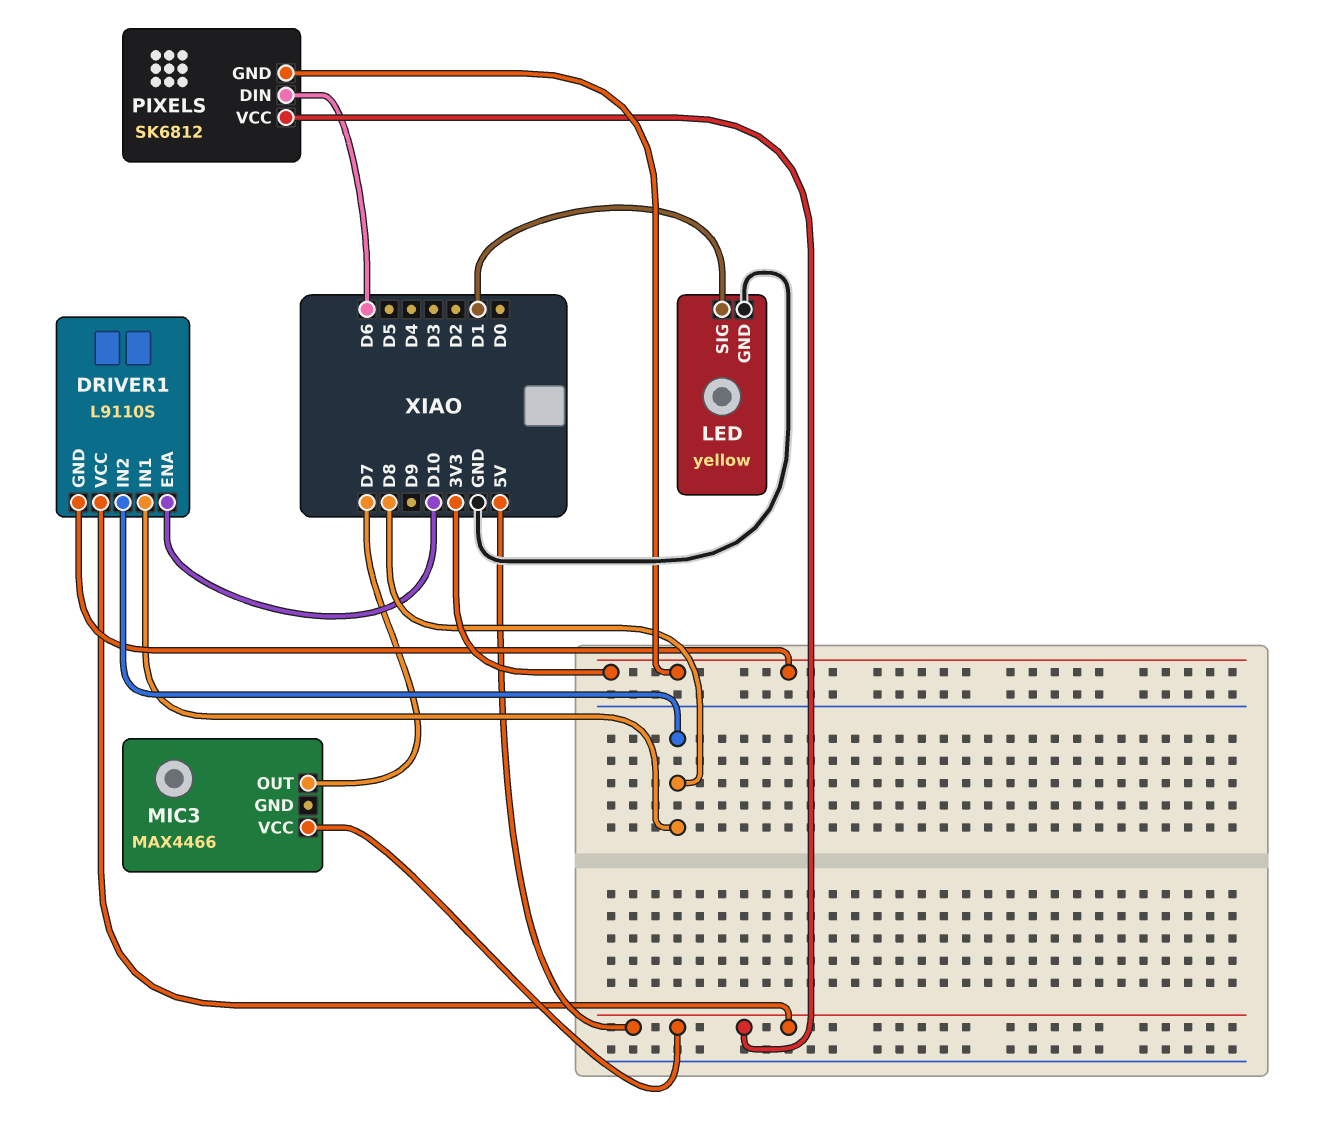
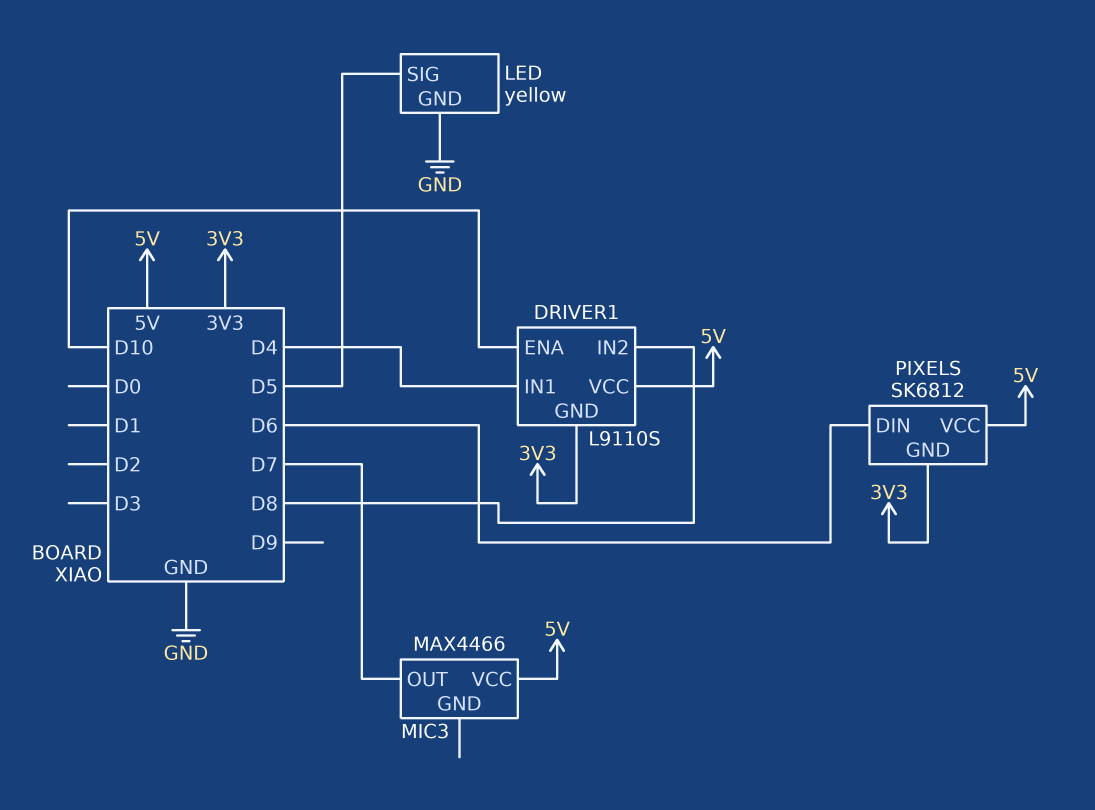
DRIVER1 pin IN1: D8 -> D4
LED pin SIG: D1 -> D5

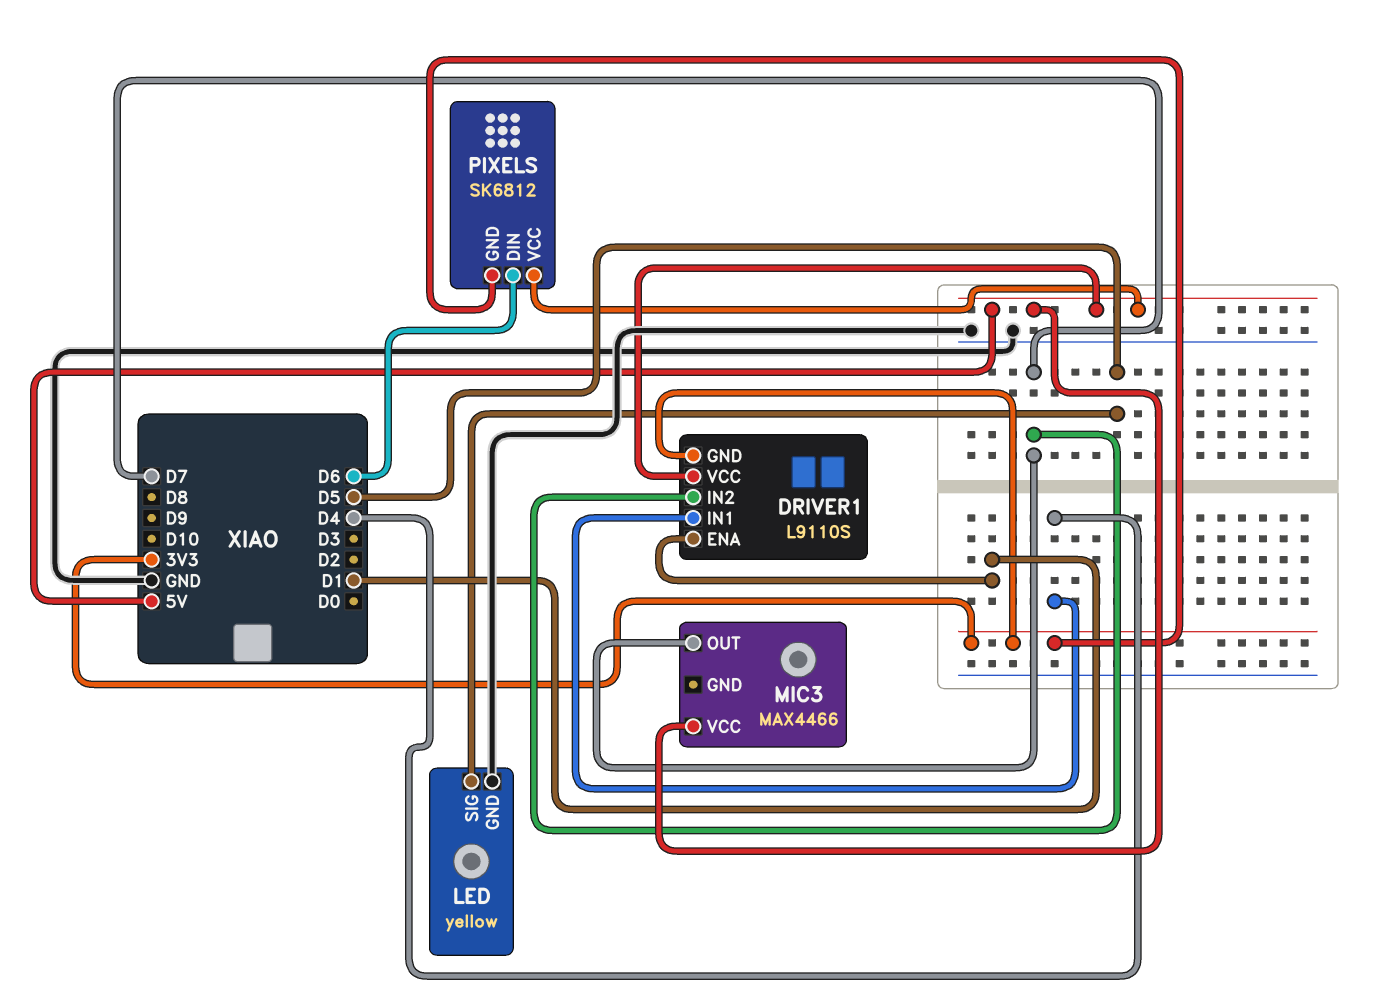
DRIVER1 pin ENA: D10 -> D1
DRIVER1 pin IN2: D8 -> D7

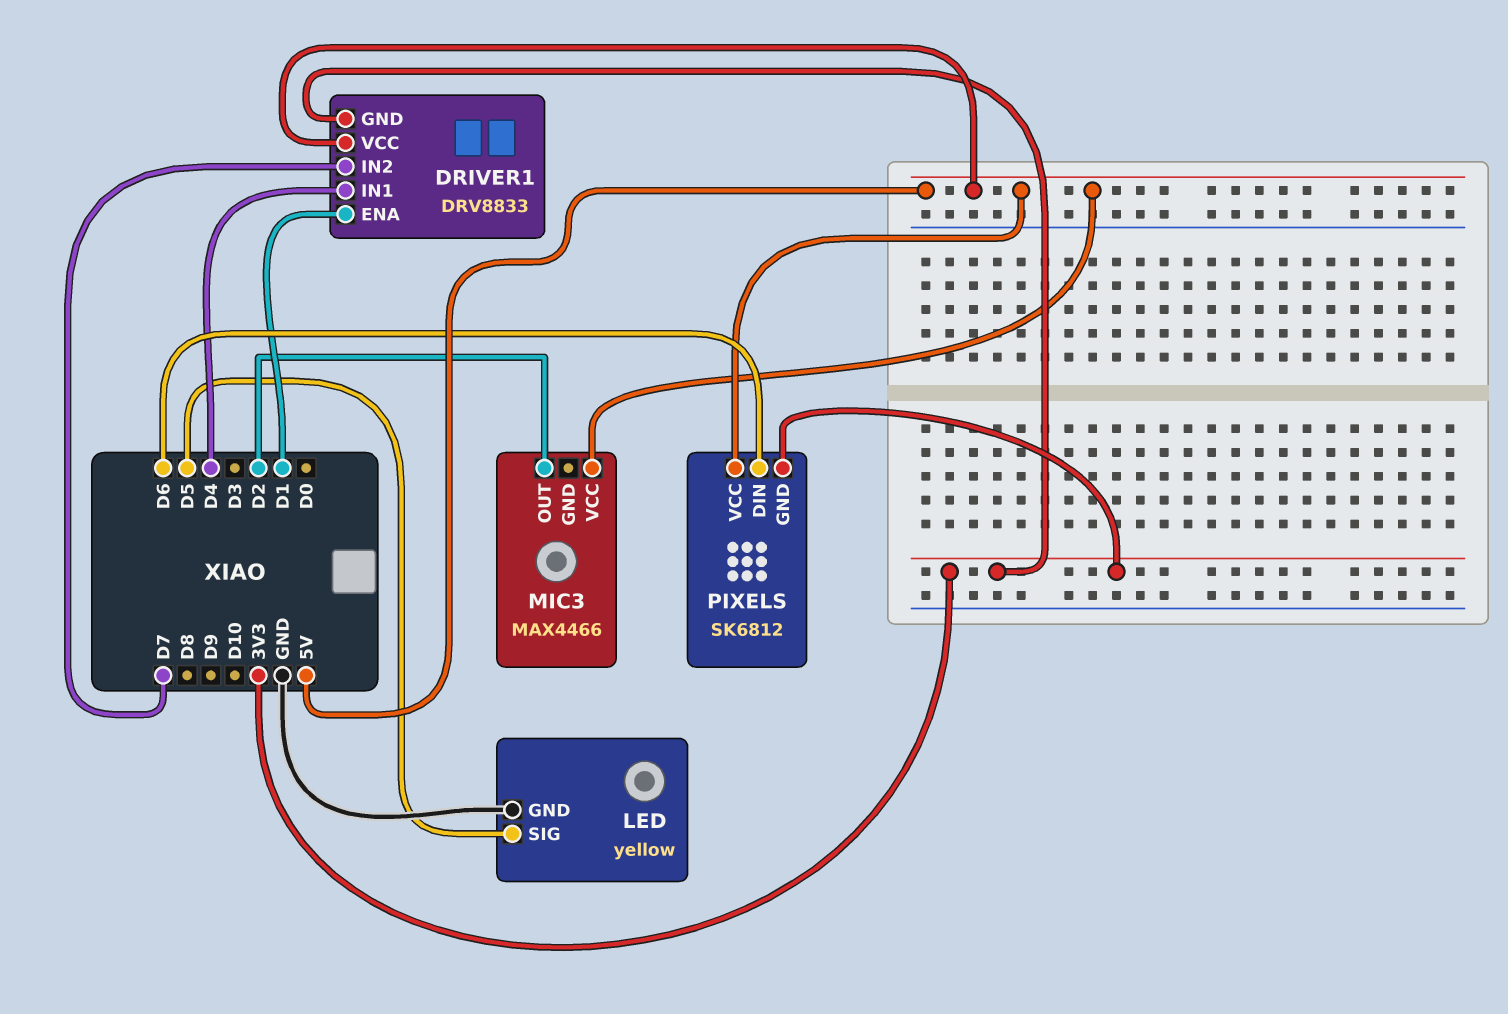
DRIVER1: L9110S -> DRV8833
MIC3 pin OUT: D7 -> D2

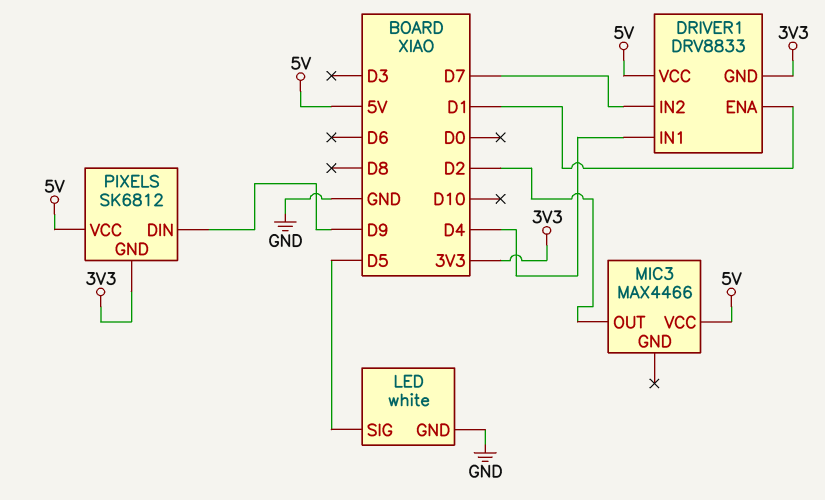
LED: yellow -> white
PIXELS pin DIN: D6 -> D9

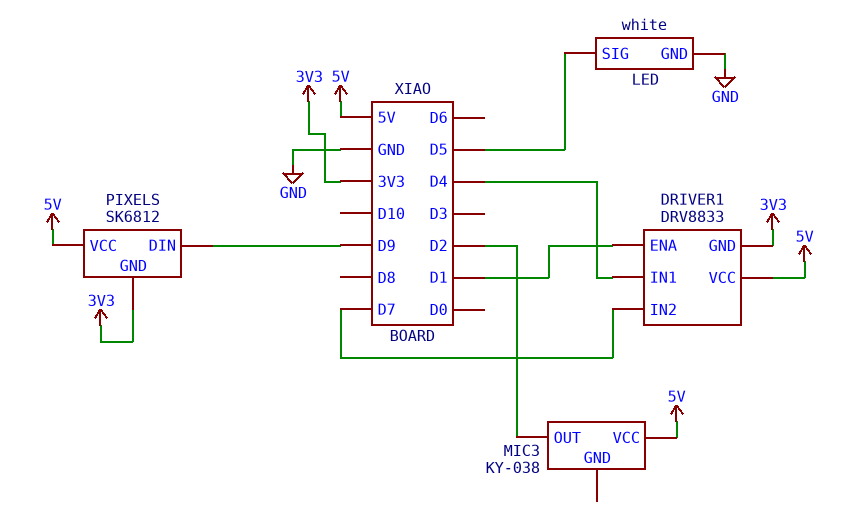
MIC3: MAX4466 -> KY-038

